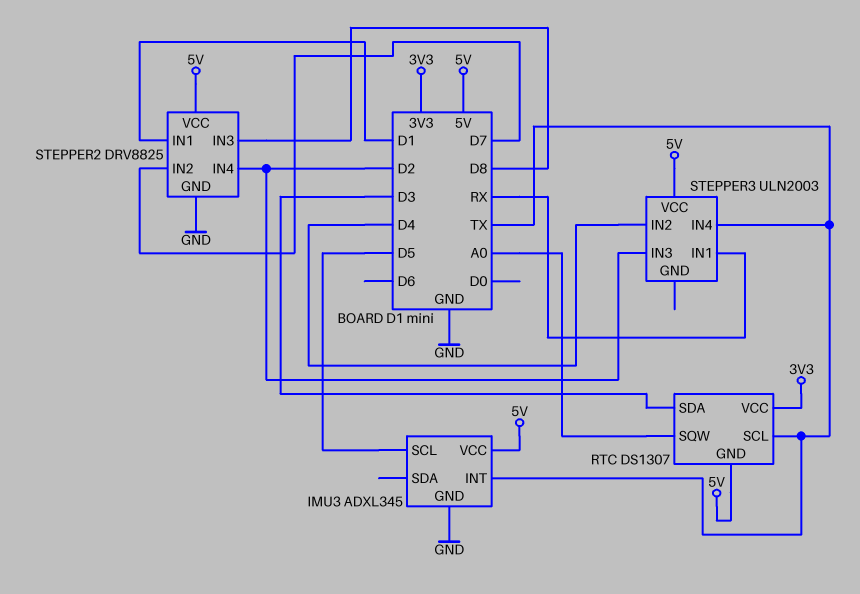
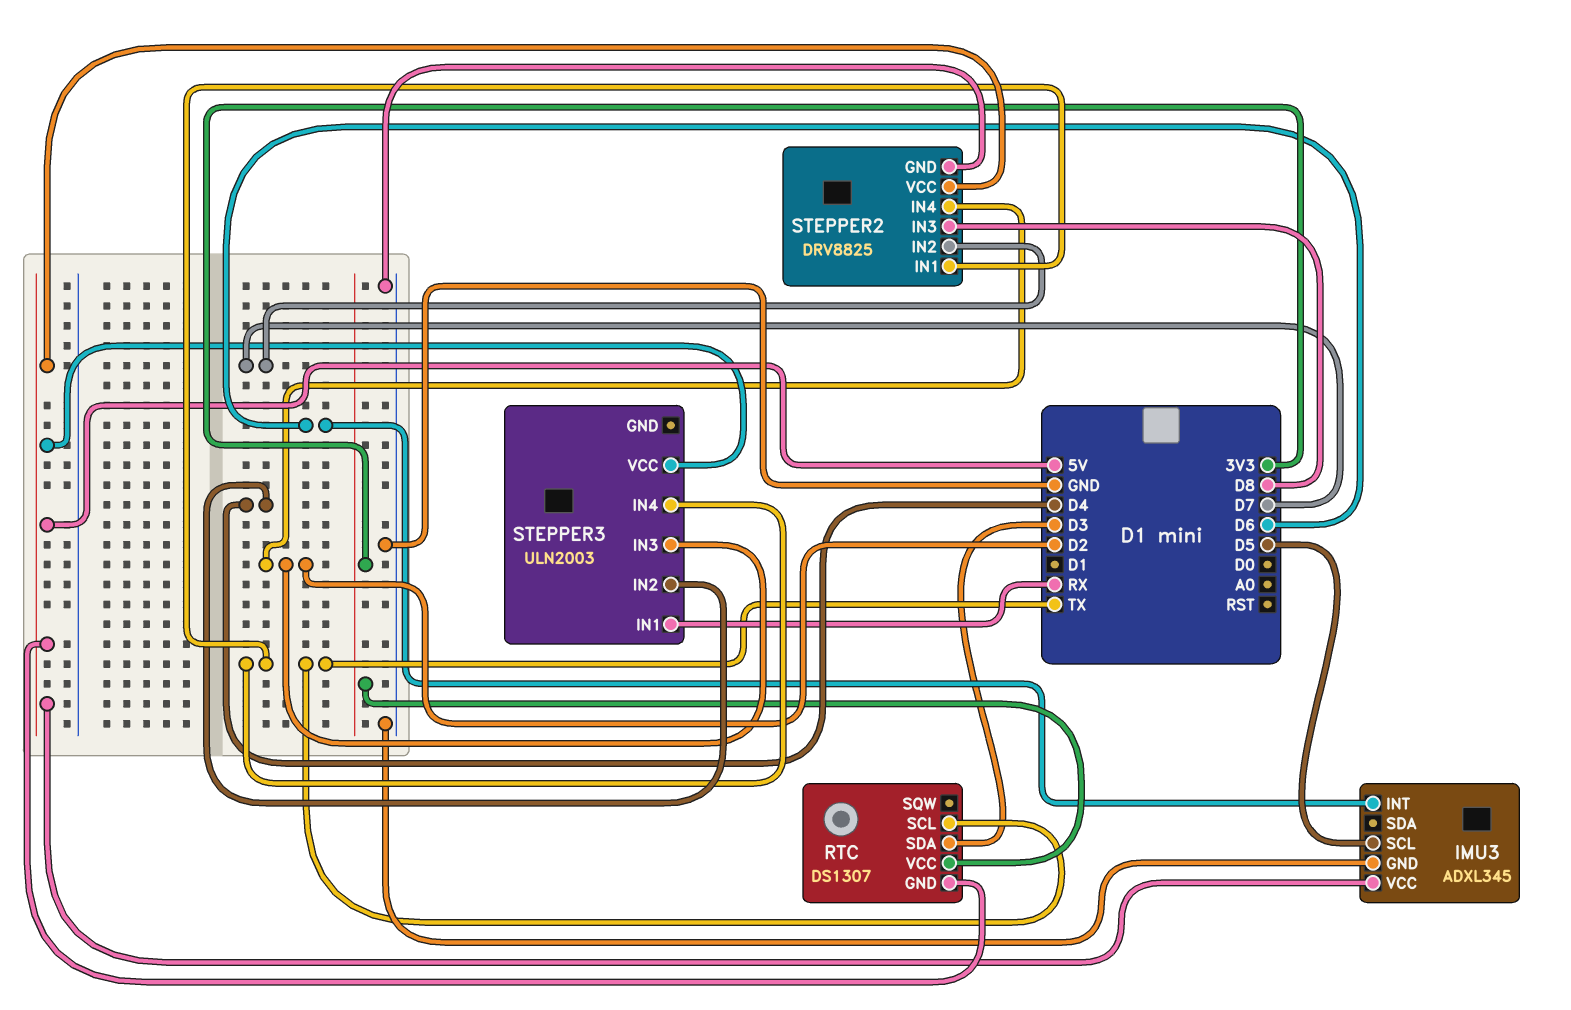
IMU3 pin INT: TX -> D6
RTC pin SQW: A0 -> none
STEPPER2 pin IN1: D1 -> TX

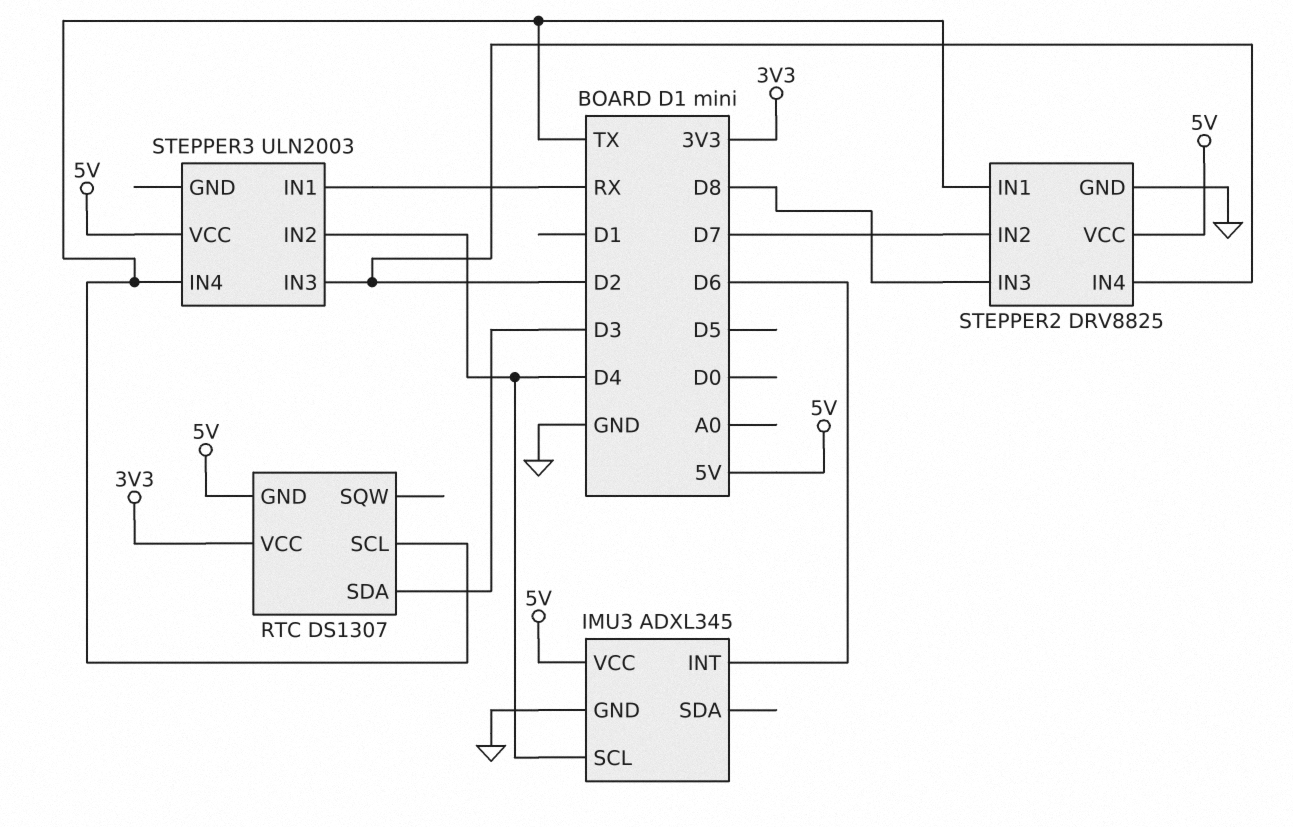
IMU3 pin SCL: D5 -> D4

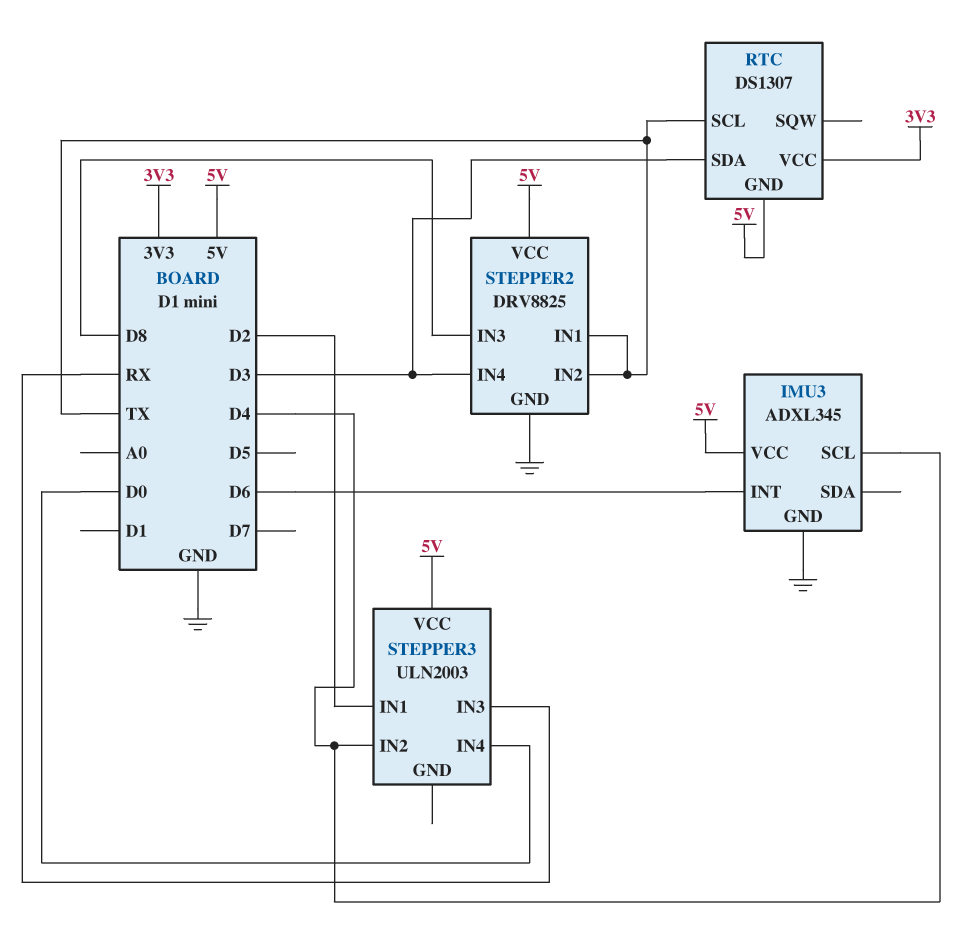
STEPPER2 pin IN2: D7 -> TX
STEPPER2 pin IN4: D2 -> D3
STEPPER3 pin IN1: RX -> D2
STEPPER3 pin IN3: D2 -> RX
STEPPER3 pin IN4: TX -> D0

